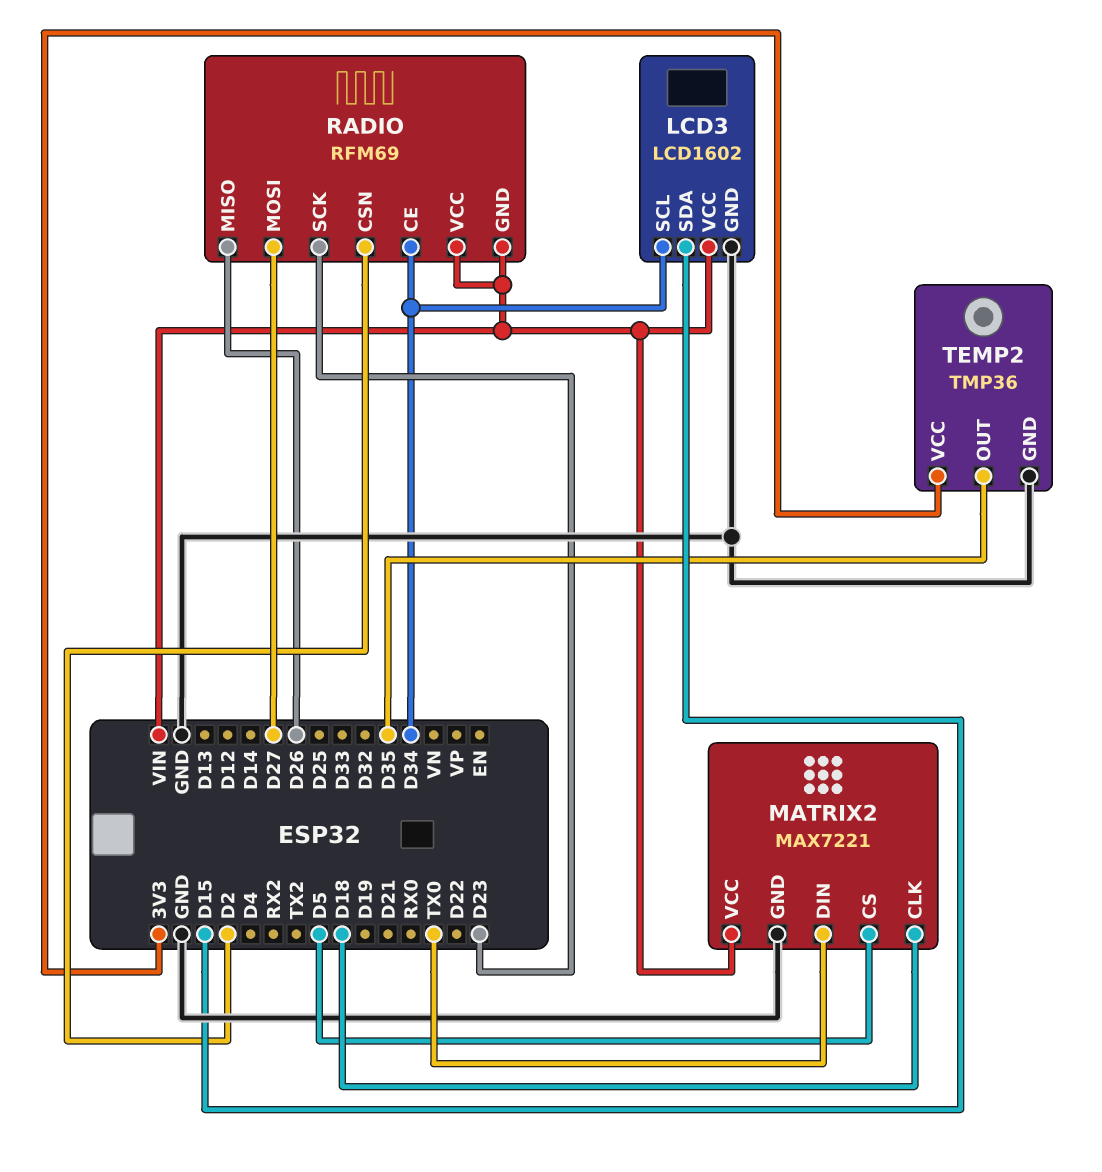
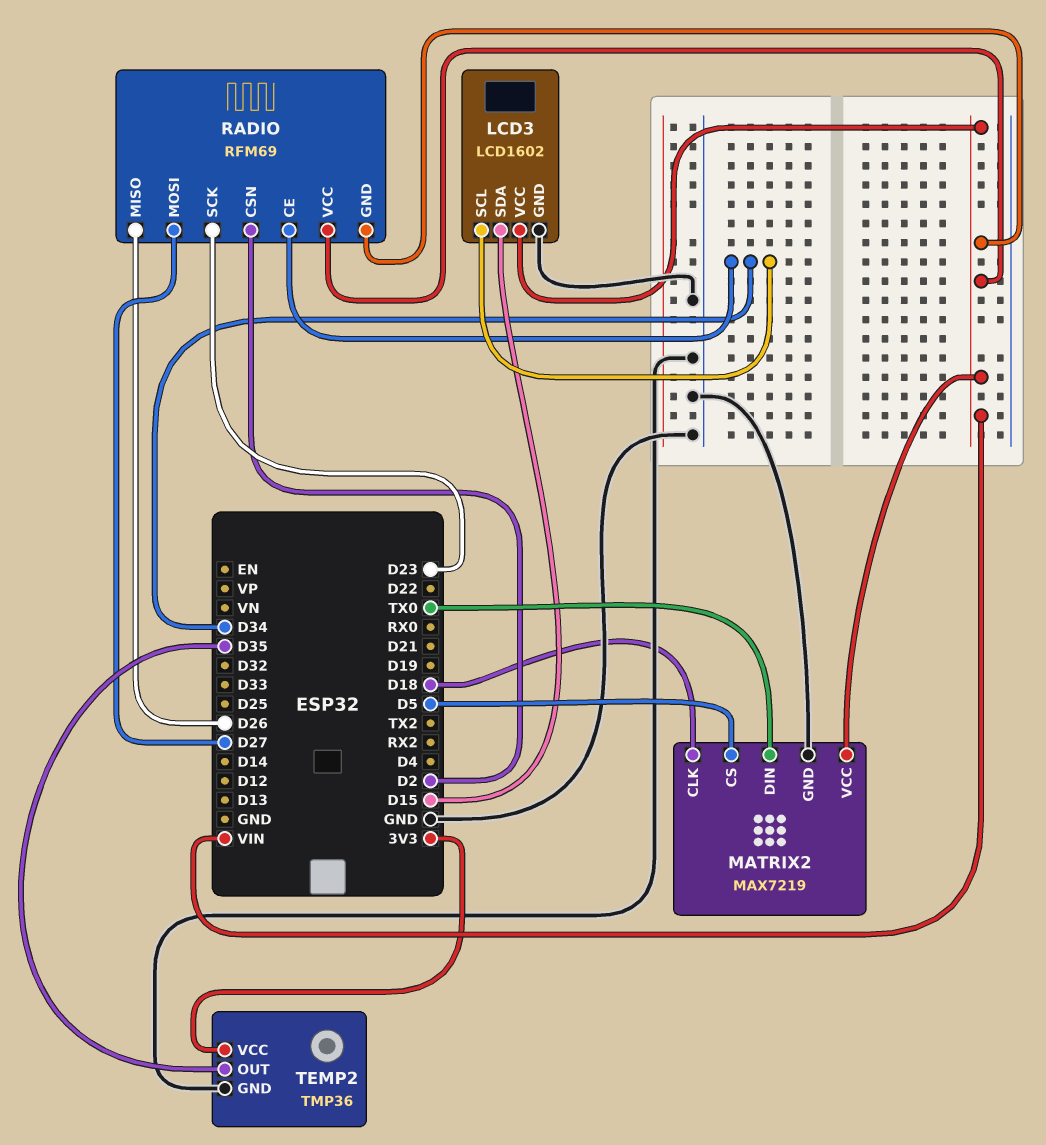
MATRIX2: MAX7221 -> MAX7219

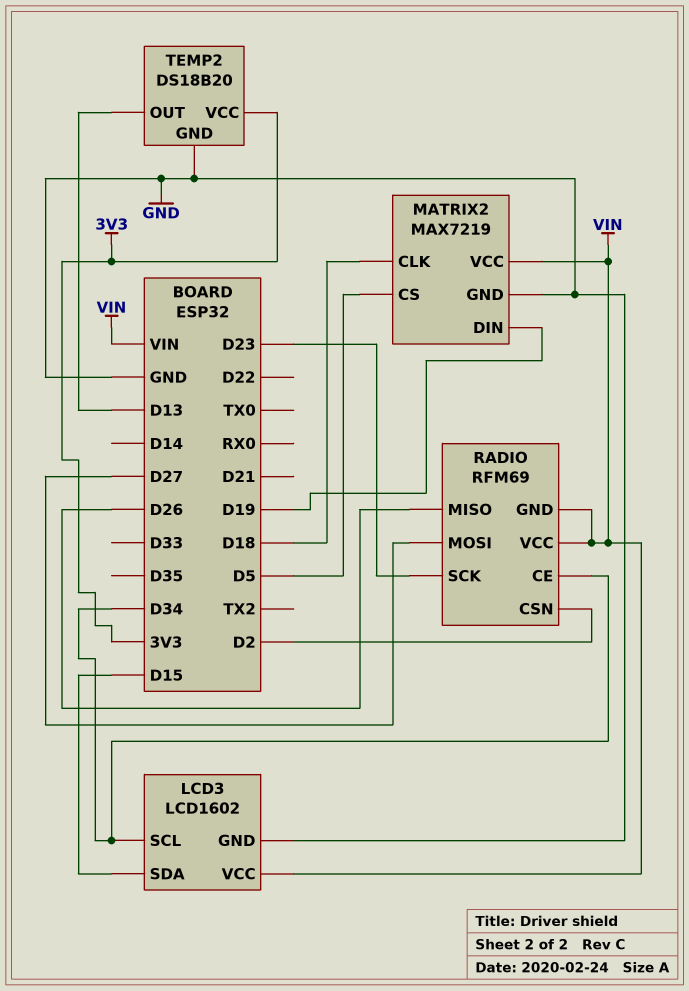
MATRIX2 pin DIN: TX0 -> D19
TEMP2: TMP36 -> DS18B20
TEMP2 pin OUT: D35 -> D13

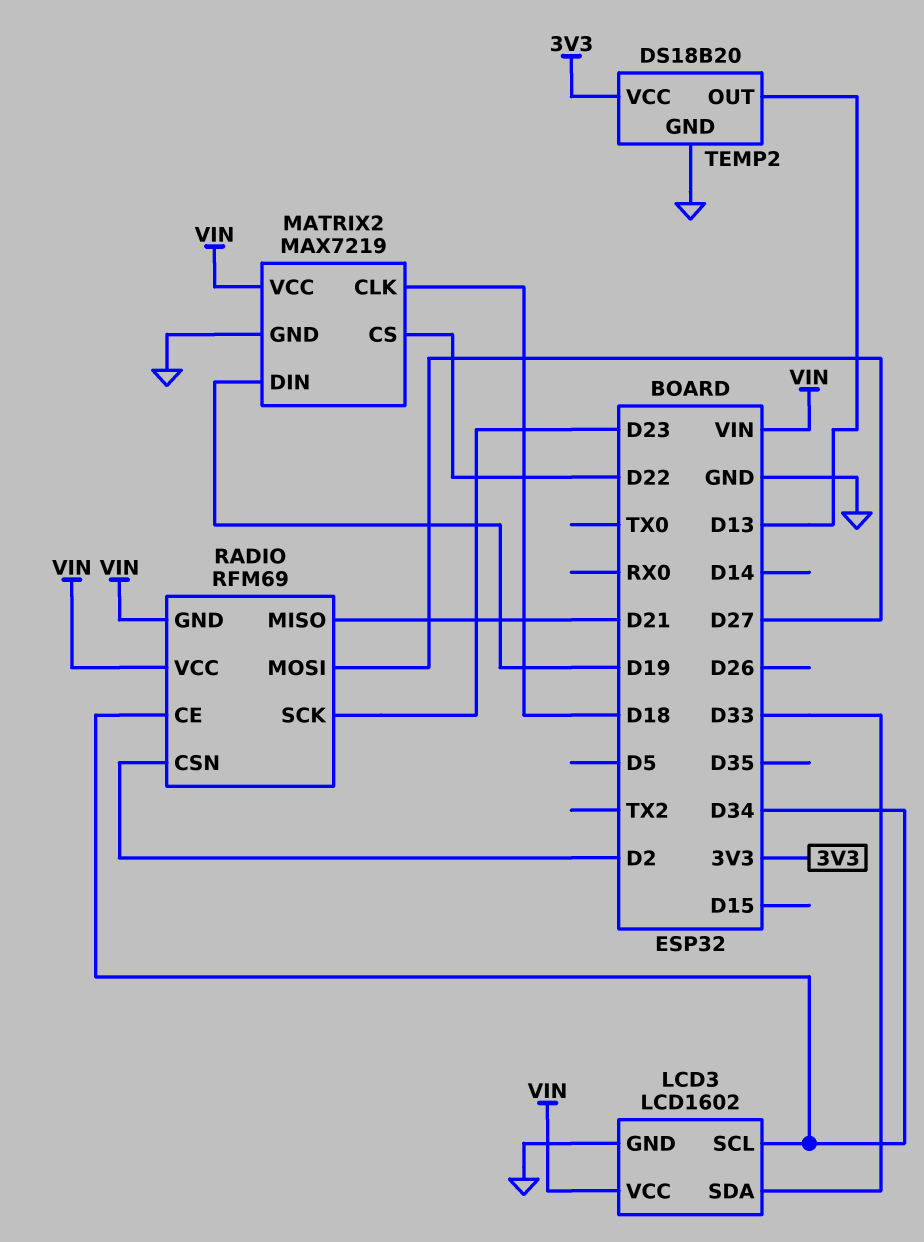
LCD3 pin SDA: D15 -> D33
MATRIX2 pin CS: D5 -> D22
RADIO pin MISO: D26 -> D21

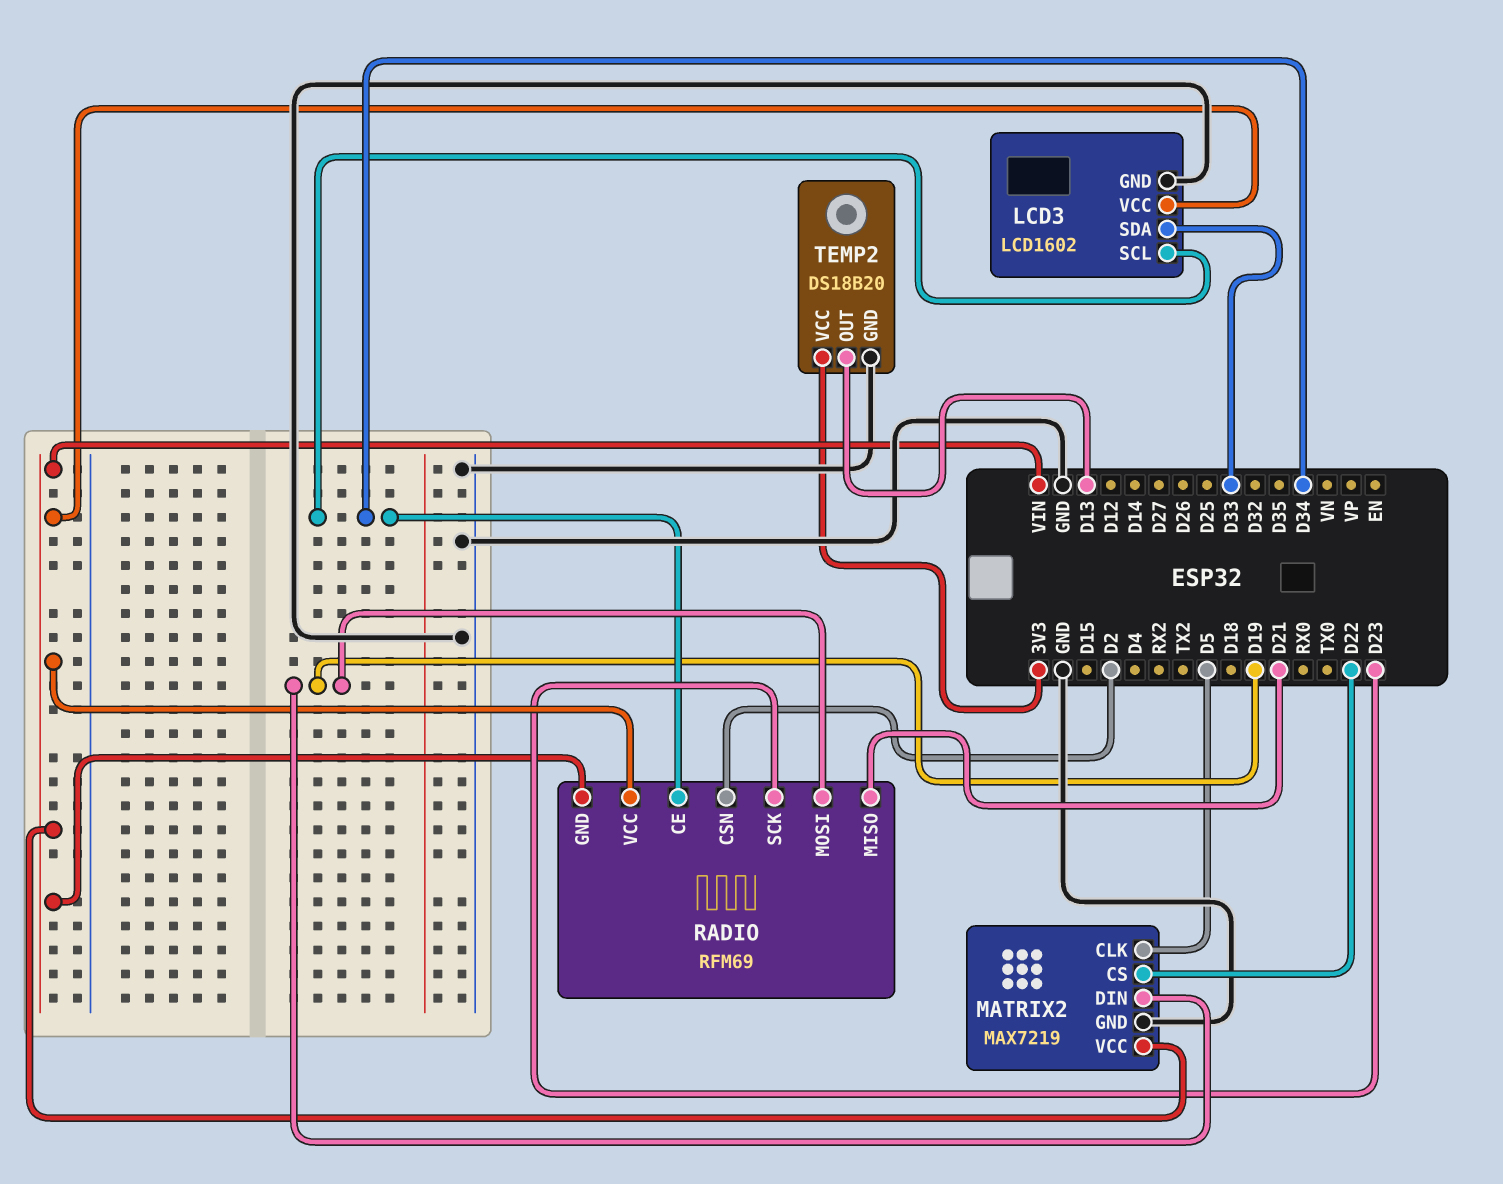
MATRIX2 pin CLK: D18 -> D5
RADIO pin MOSI: D27 -> D19

